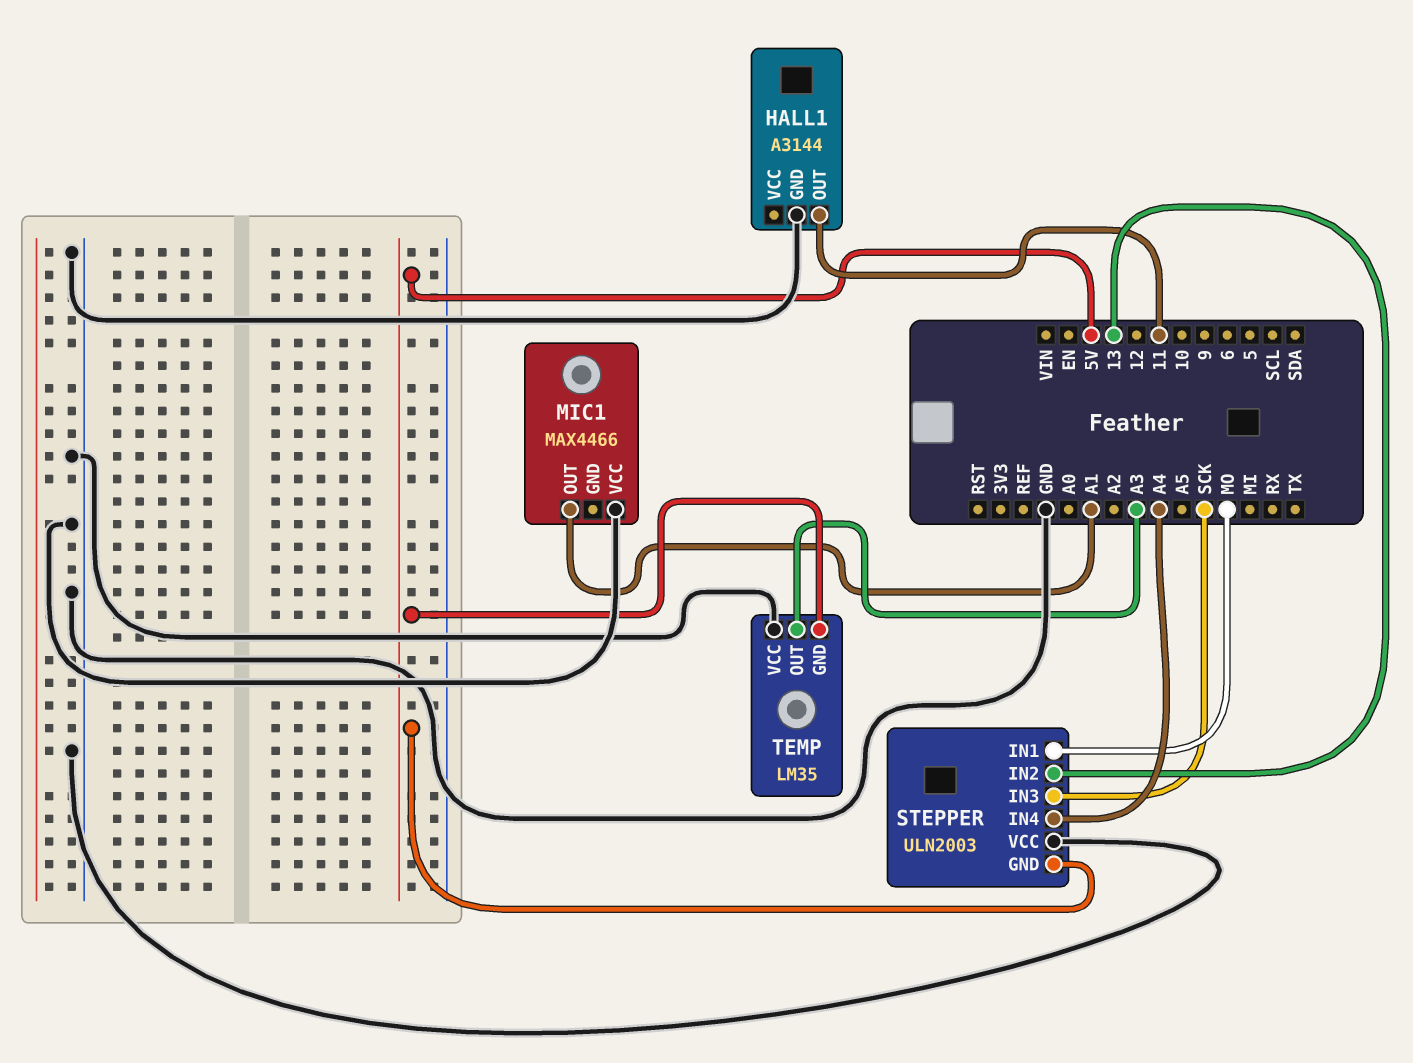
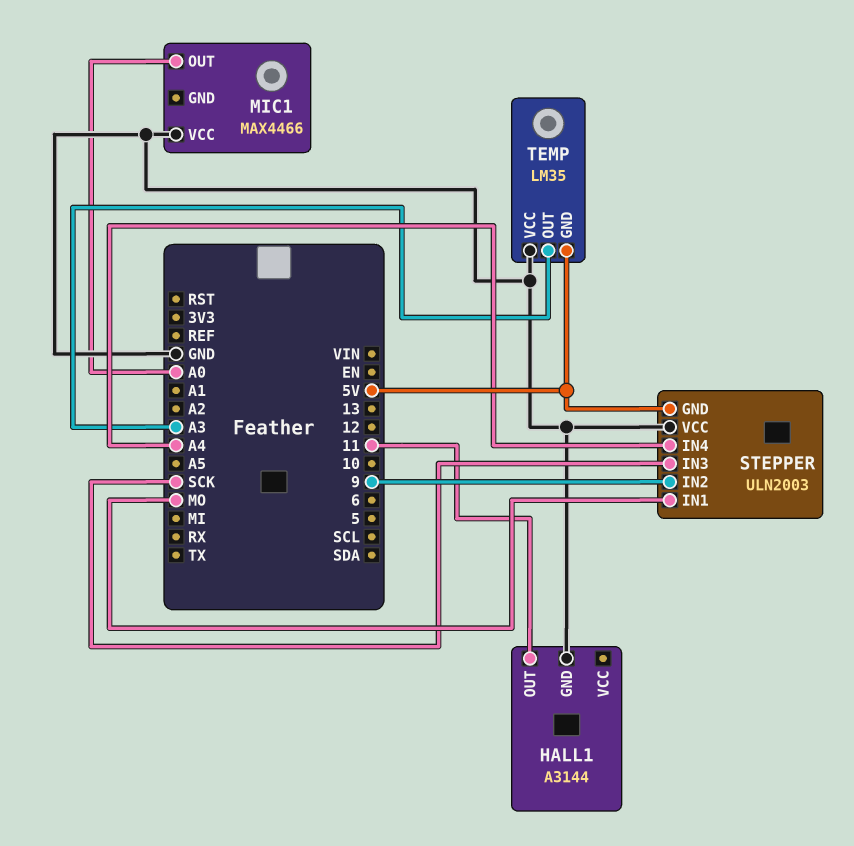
MIC1 pin OUT: A1 -> A0
STEPPER pin IN2: 13 -> 9

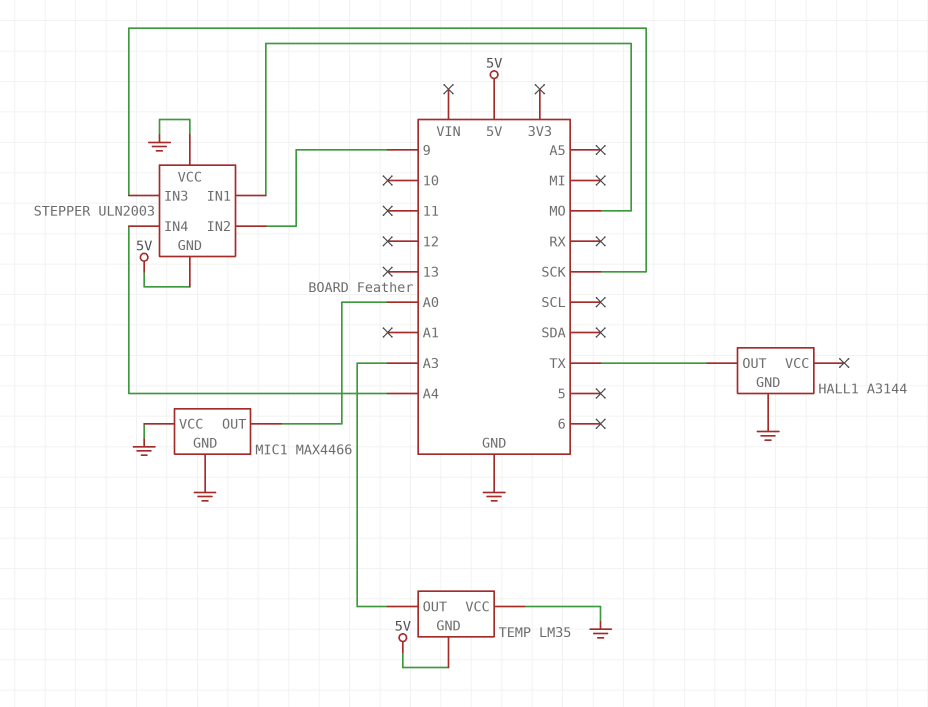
HALL1 pin OUT: 11 -> TX
MIC1 pin GND: none -> GND

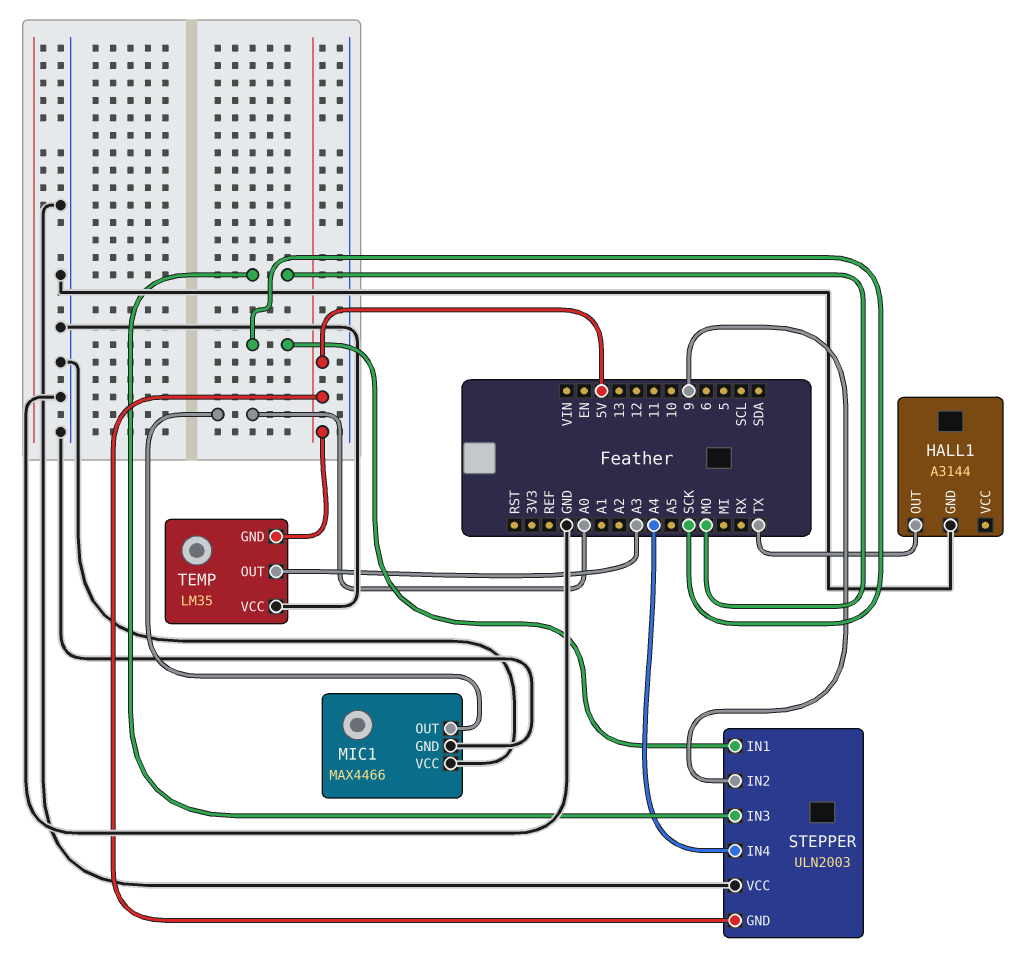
STEPPER pin IN1: MO -> SCK
STEPPER pin IN3: SCK -> MO

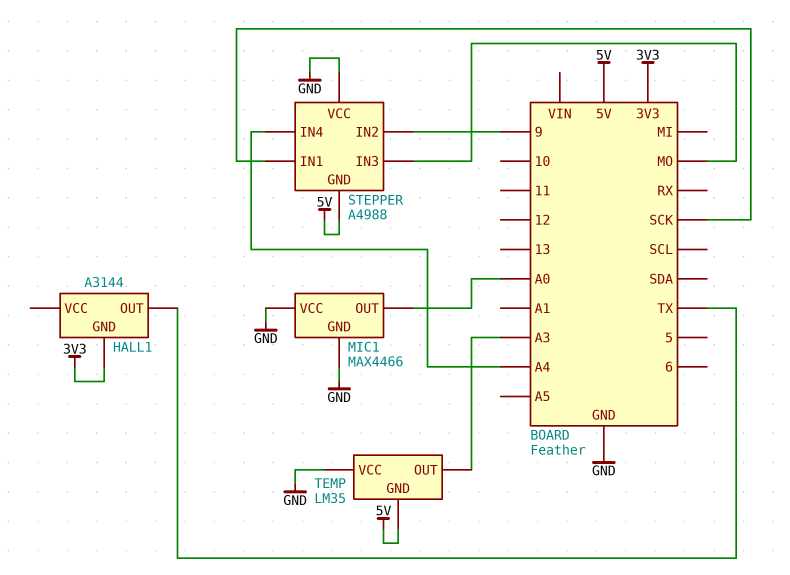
HALL1 pin GND: GND -> 3V3
STEPPER: ULN2003 -> A4988

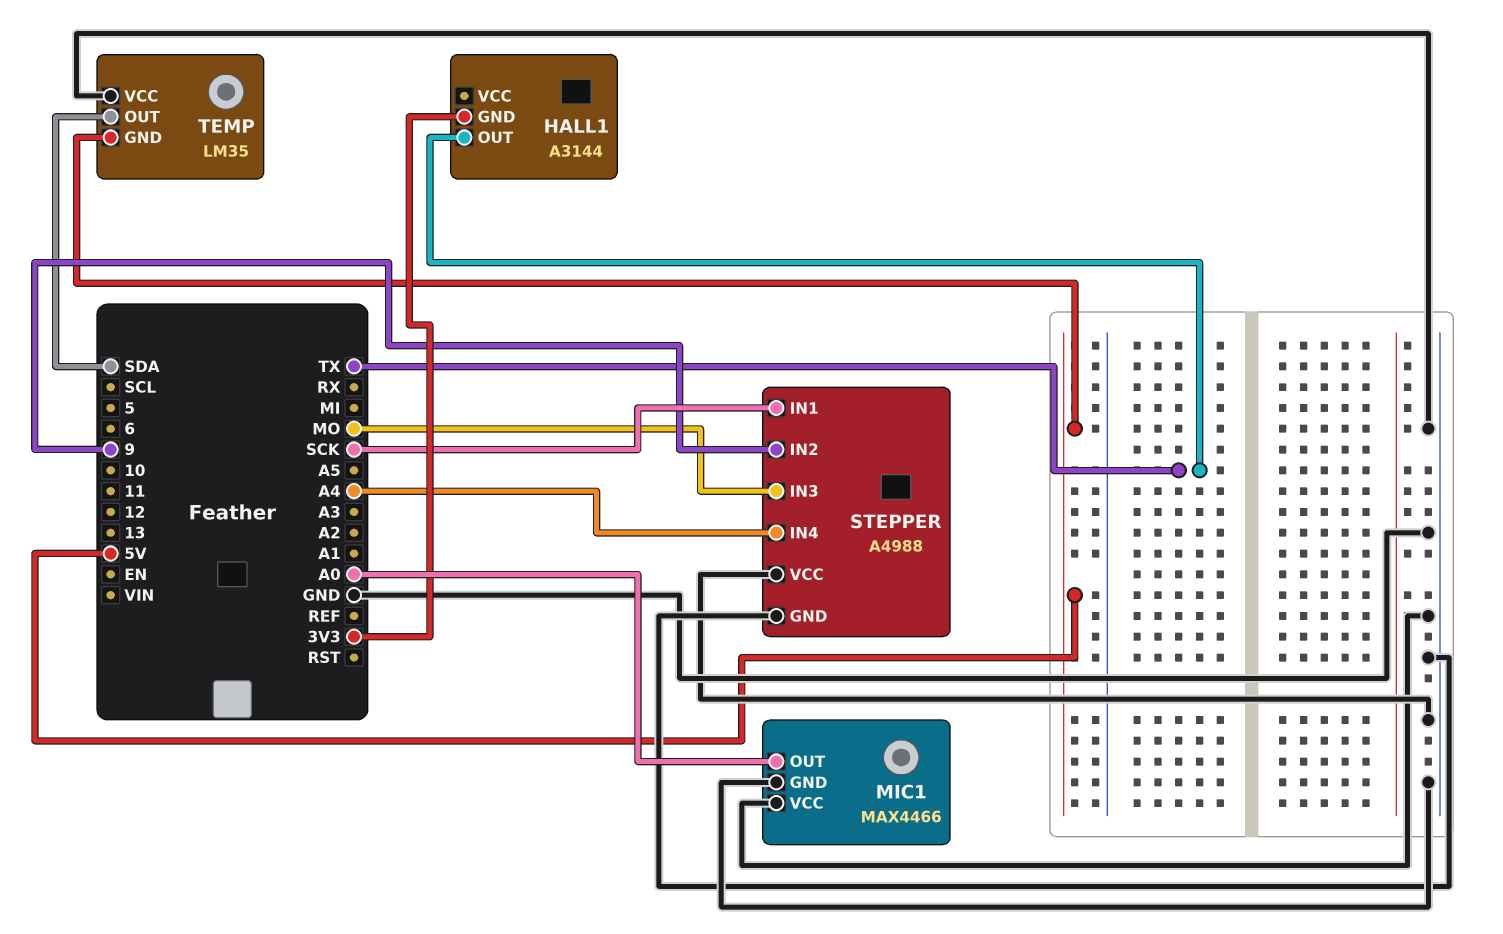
STEPPER pin GND: 5V -> GND
TEMP pin OUT: A3 -> SDA

